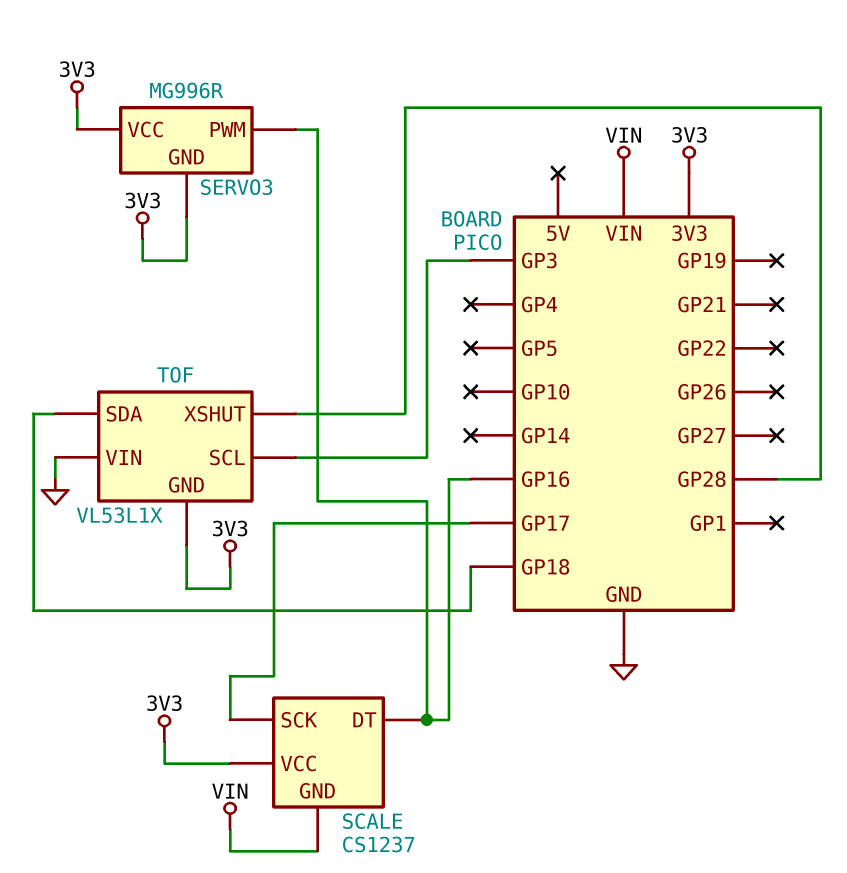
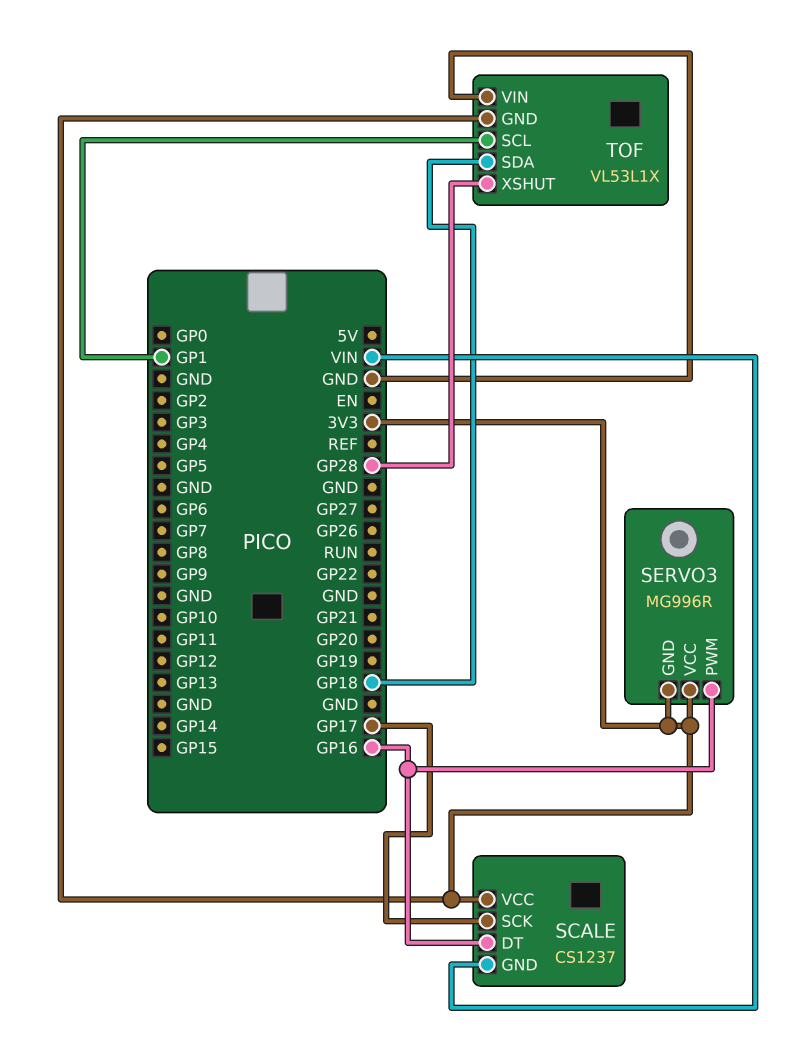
TOF pin SCL: GP3 -> GP1

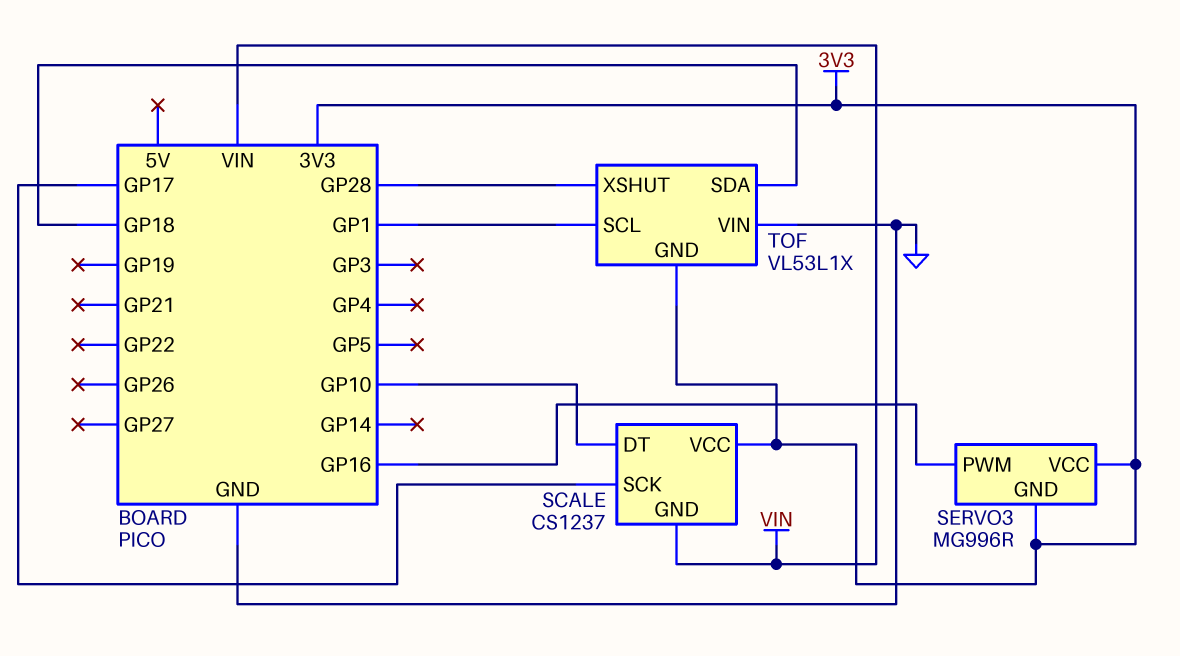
SCALE pin DT: GP16 -> GP10

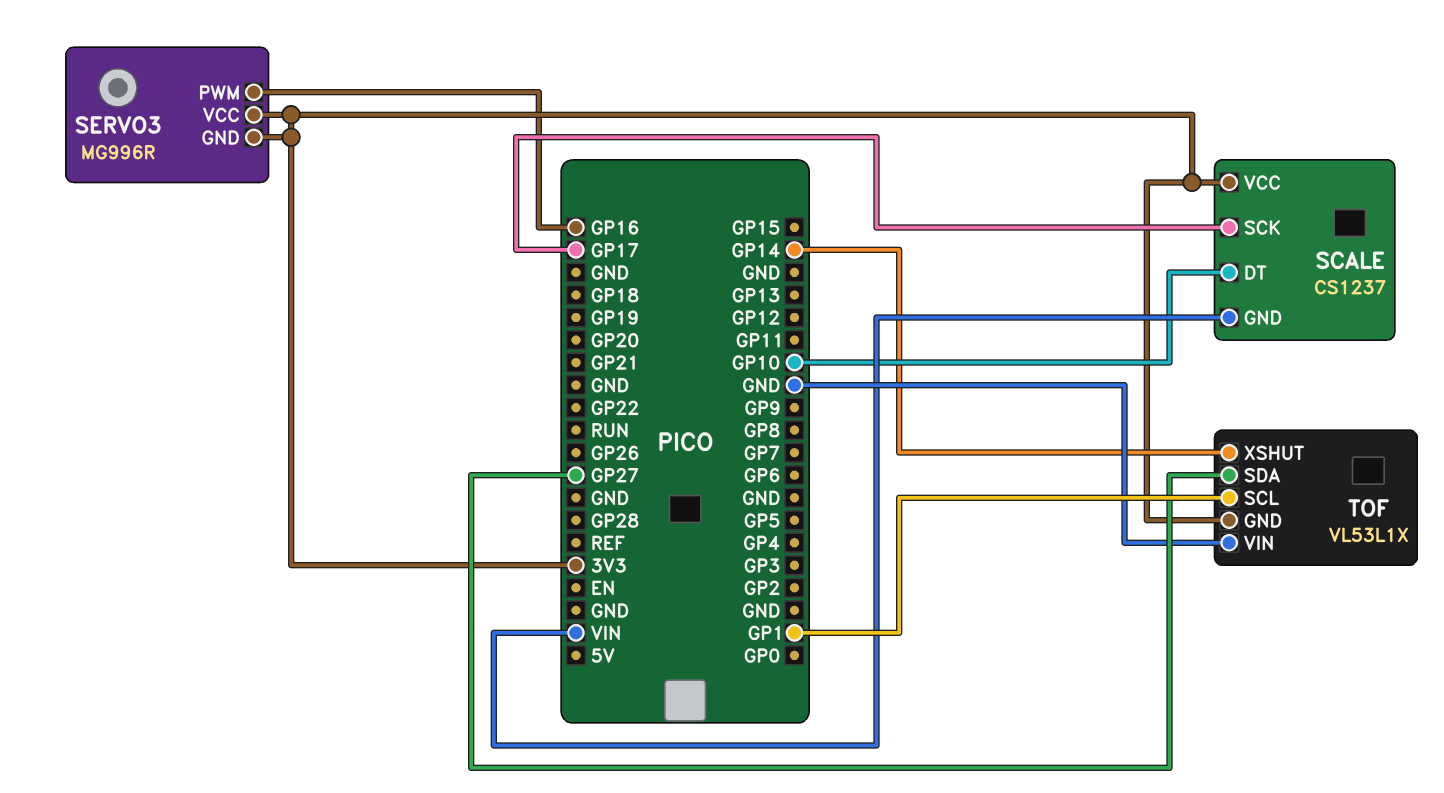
TOF pin SDA: GP18 -> GP27
TOF pin XSHUT: GP28 -> GP14

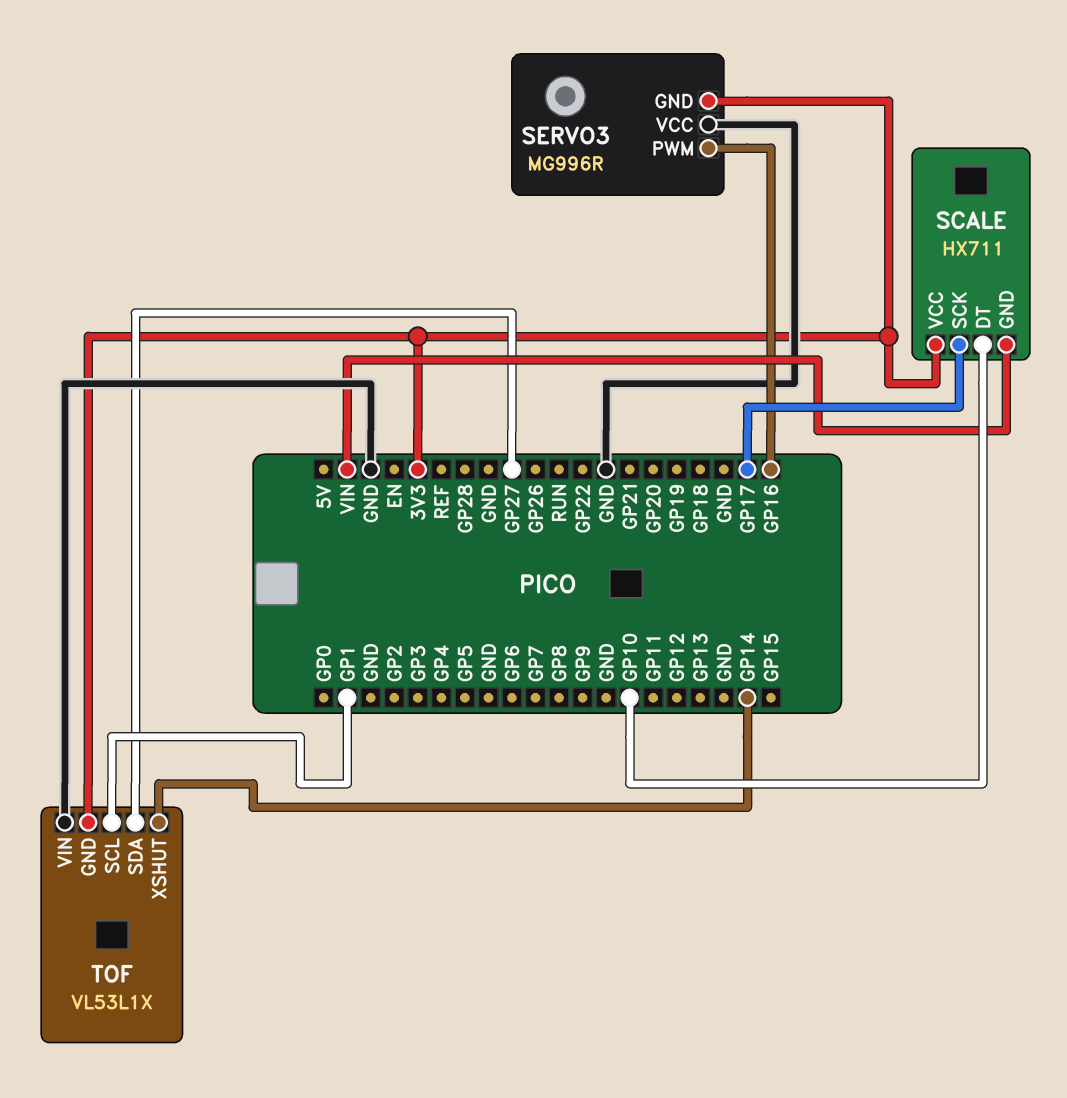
SCALE: CS1237 -> HX711
SERVO3 pin VCC: 3V3 -> GND

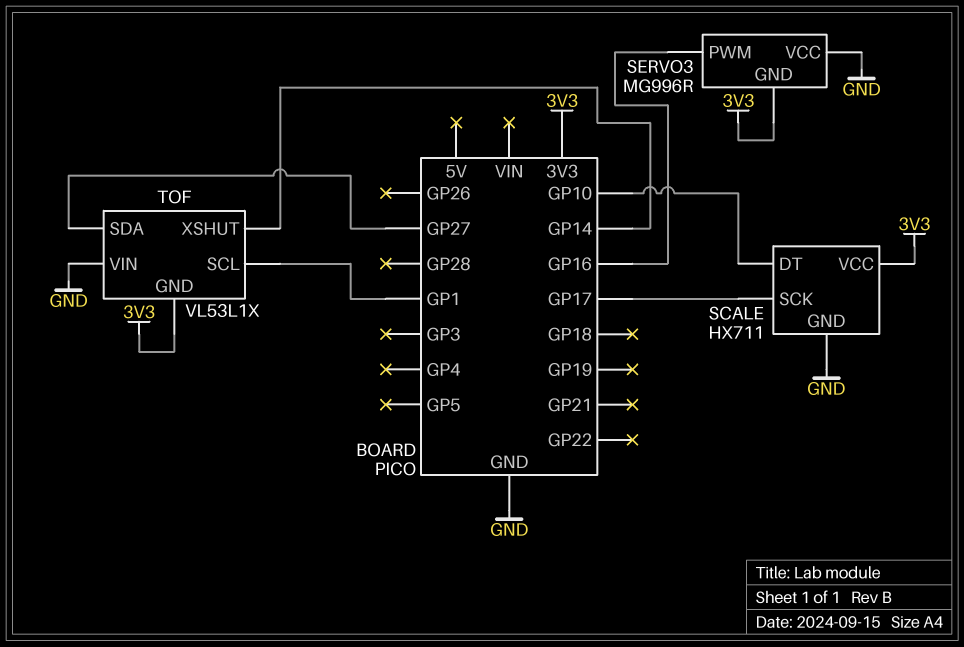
SCALE pin GND: VIN -> GND

